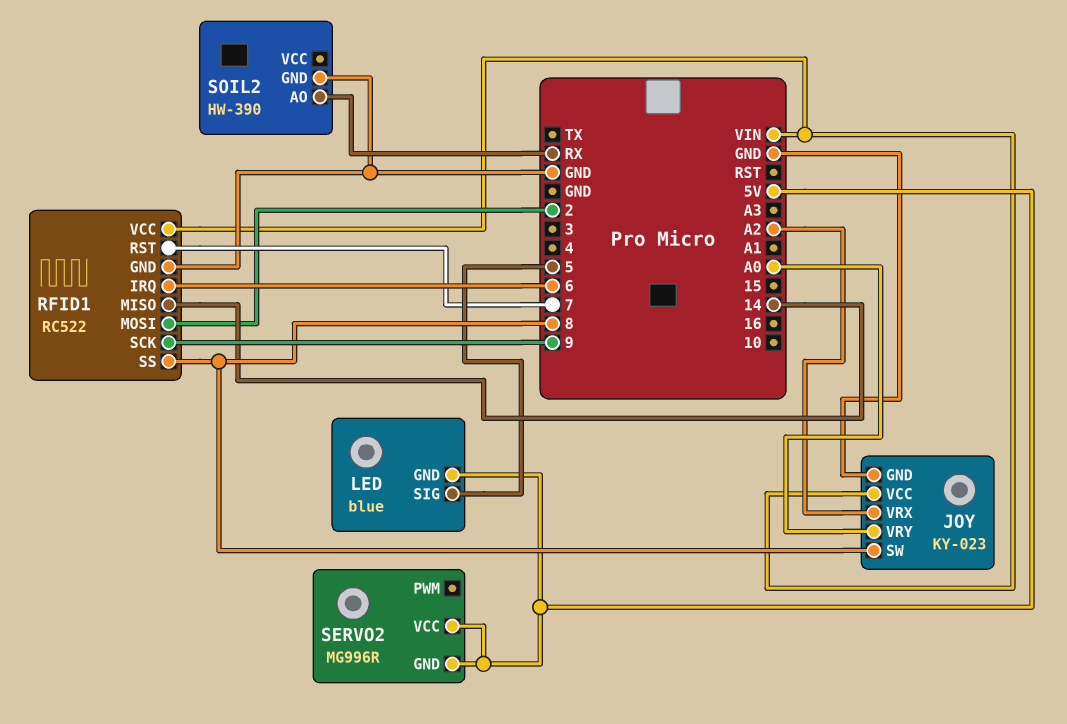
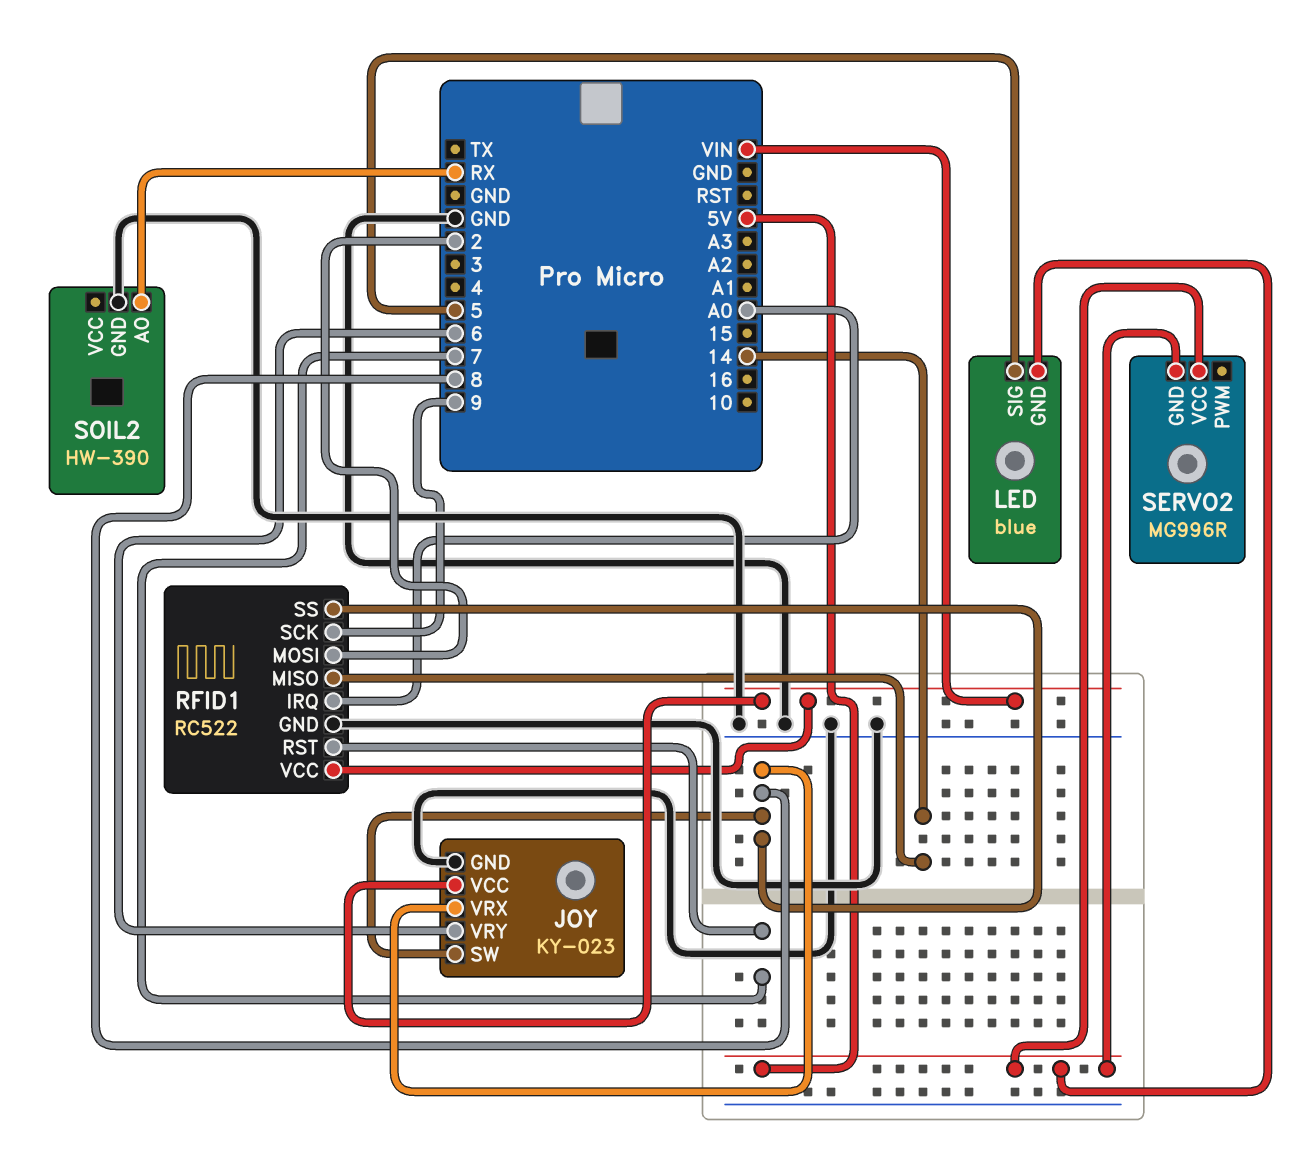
JOY pin VRX: A2 -> 8
JOY pin VRY: A0 -> 6
RFID1 pin IRQ: 6 -> A0

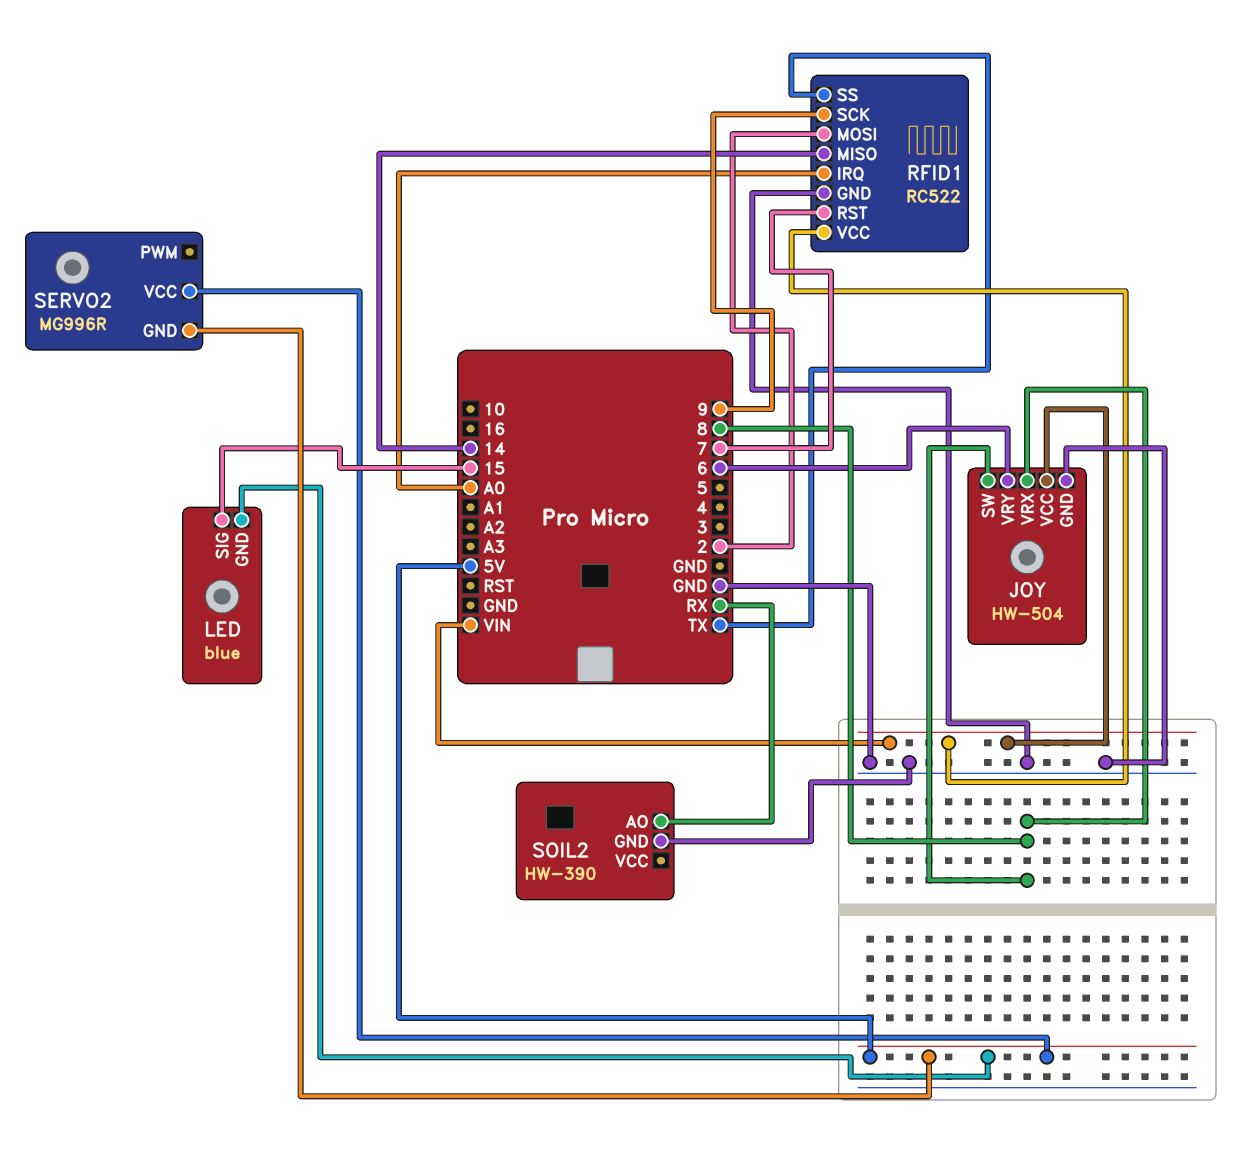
JOY: KY-023 -> HW-504
LED pin SIG: 5 -> 15
RFID1 pin SS: 8 -> TX

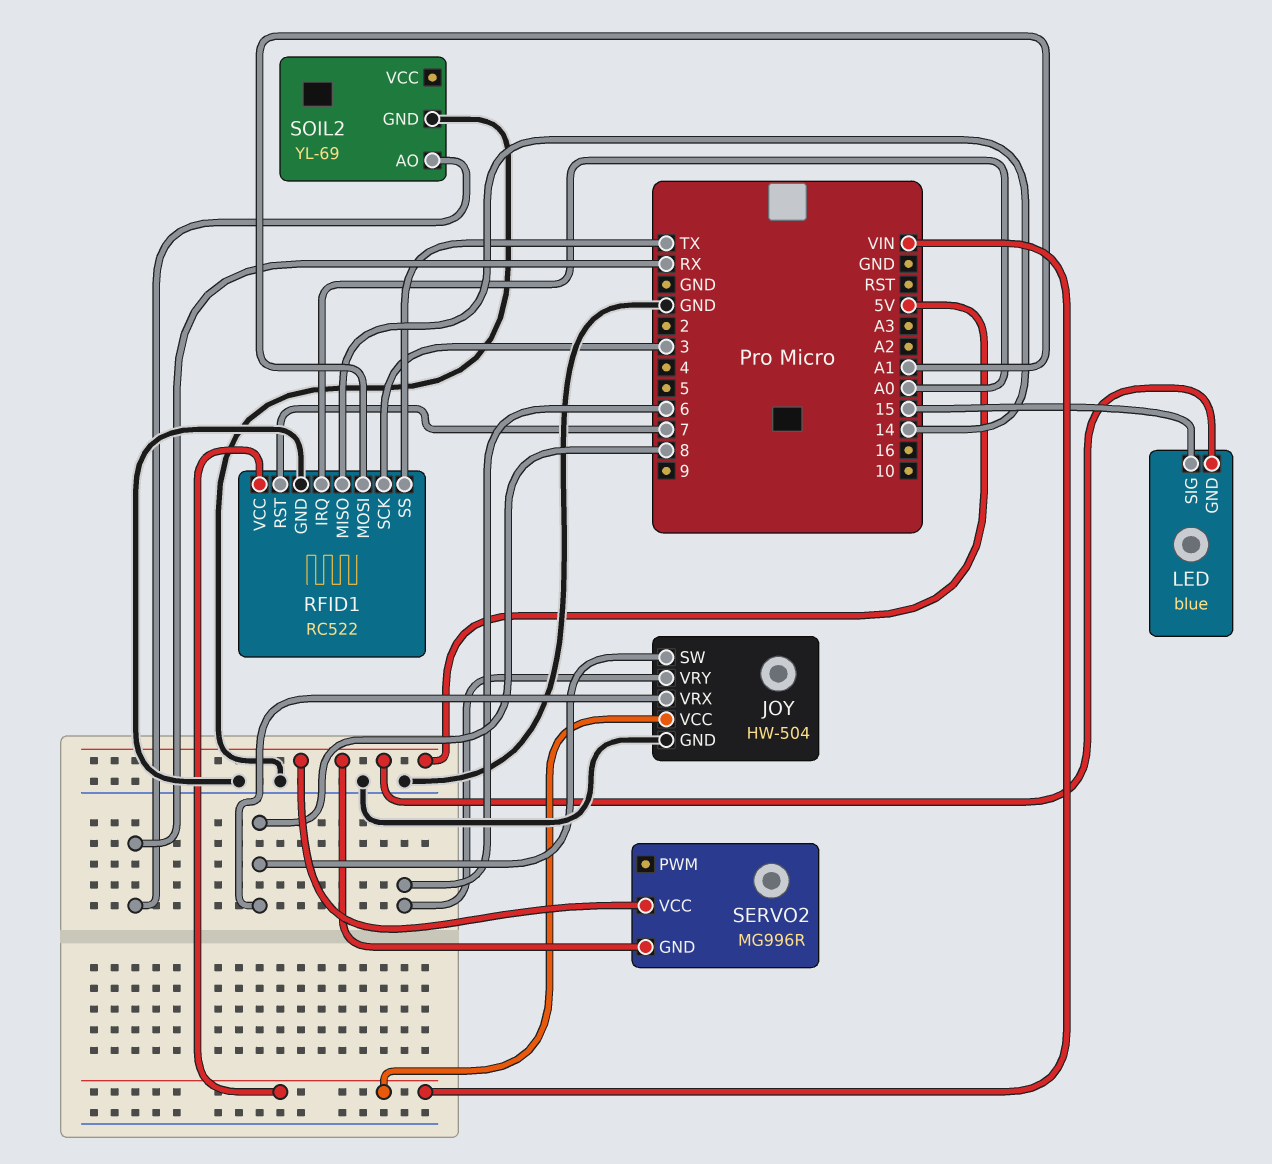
RFID1 pin MOSI: 2 -> A1
RFID1 pin SCK: 9 -> 3
SOIL2: HW-390 -> YL-69

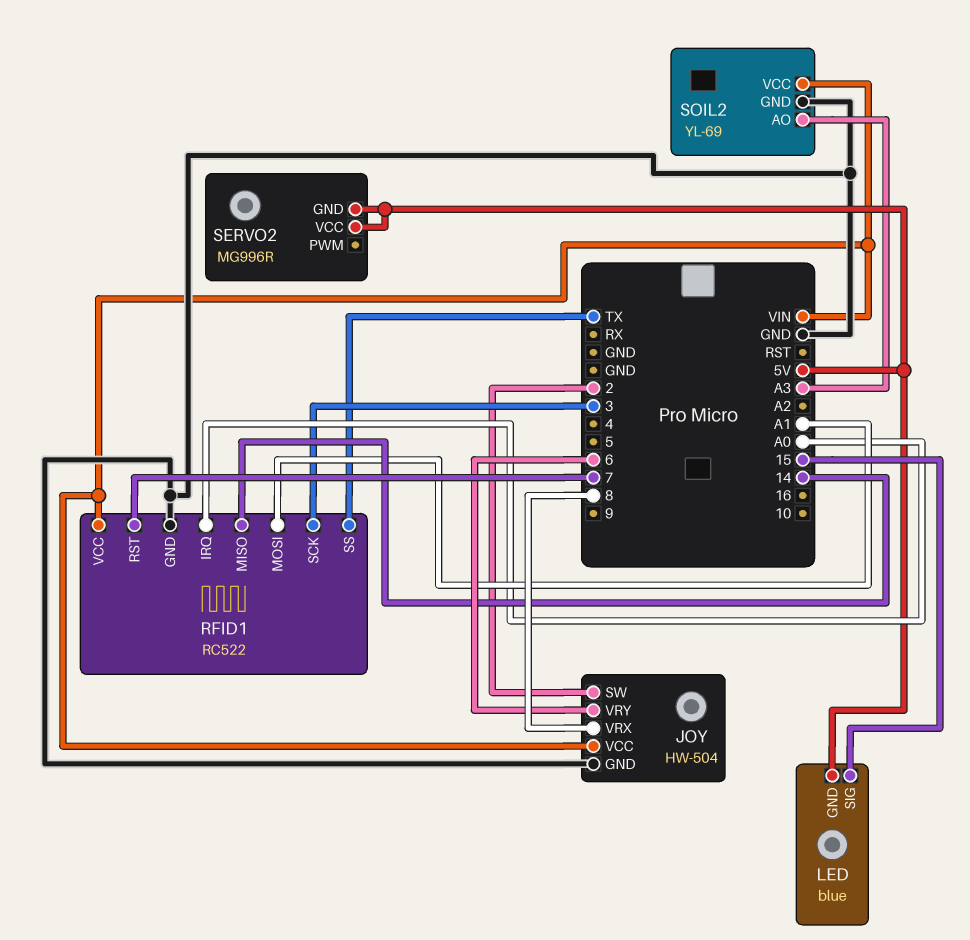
JOY pin SW: 8 -> 2
SOIL2 pin AO: RX -> A3
SOIL2 pin VCC: none -> VIN

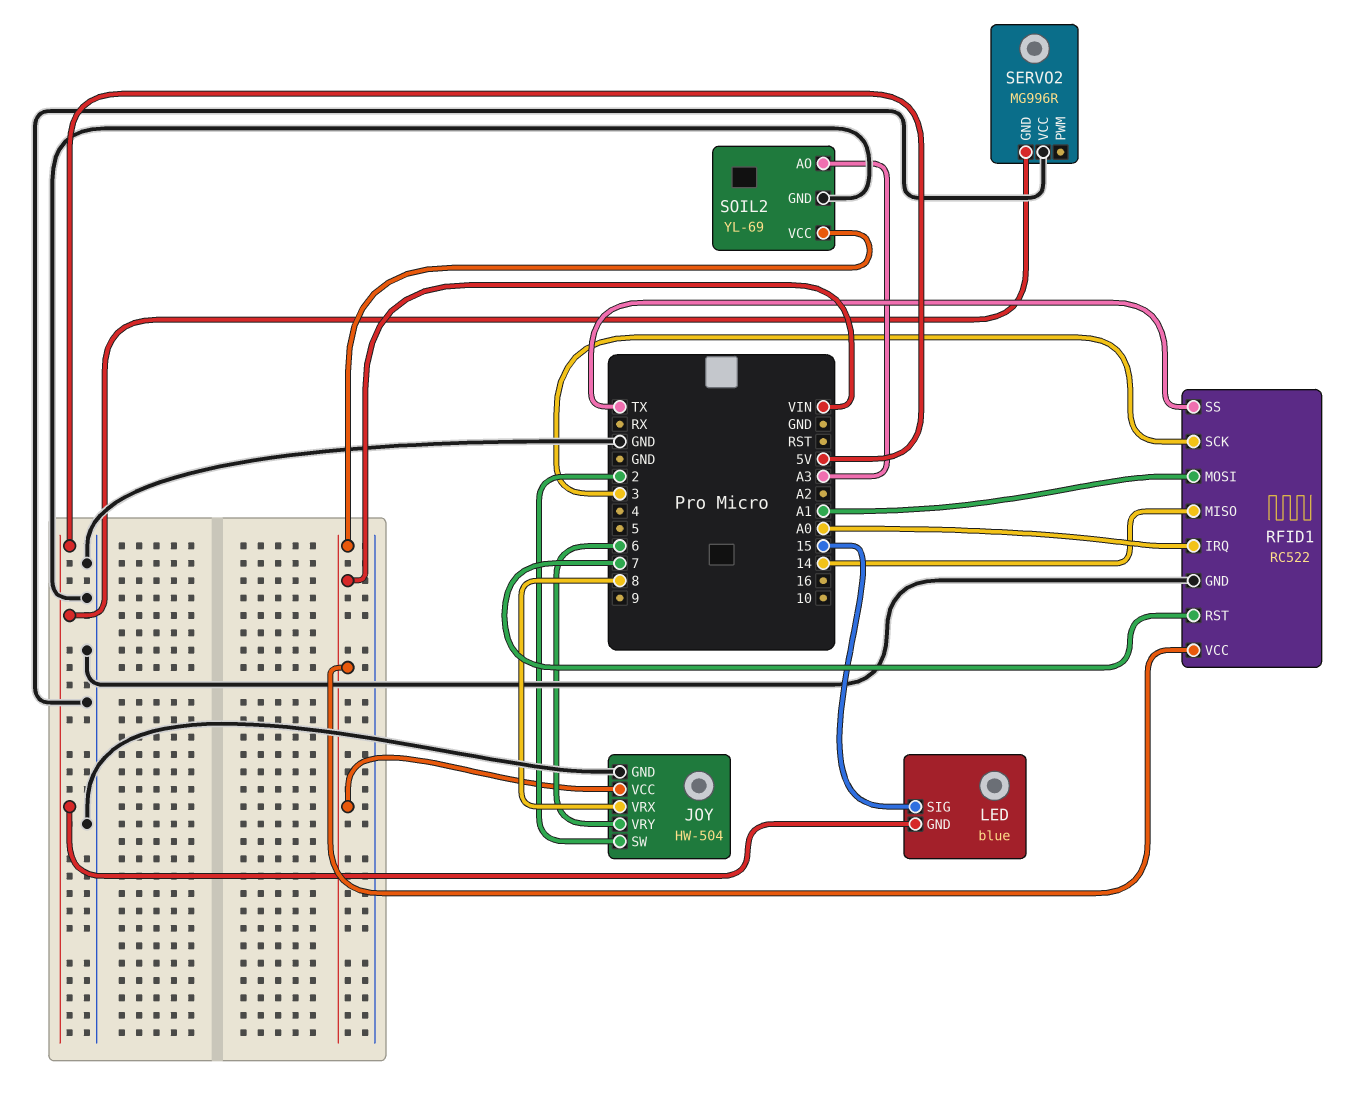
SERVO2 pin VCC: 5V -> GND

